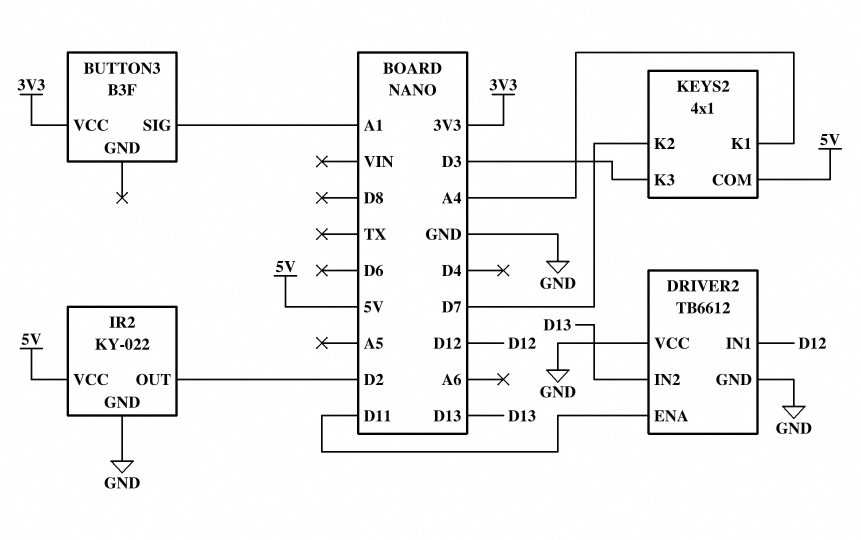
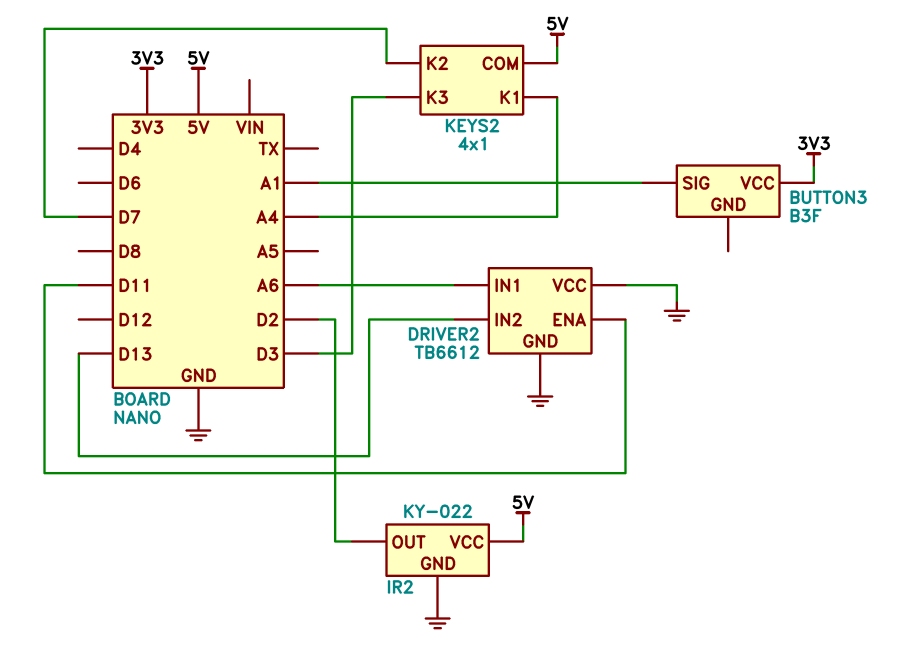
DRIVER2 pin IN1: D12 -> A6

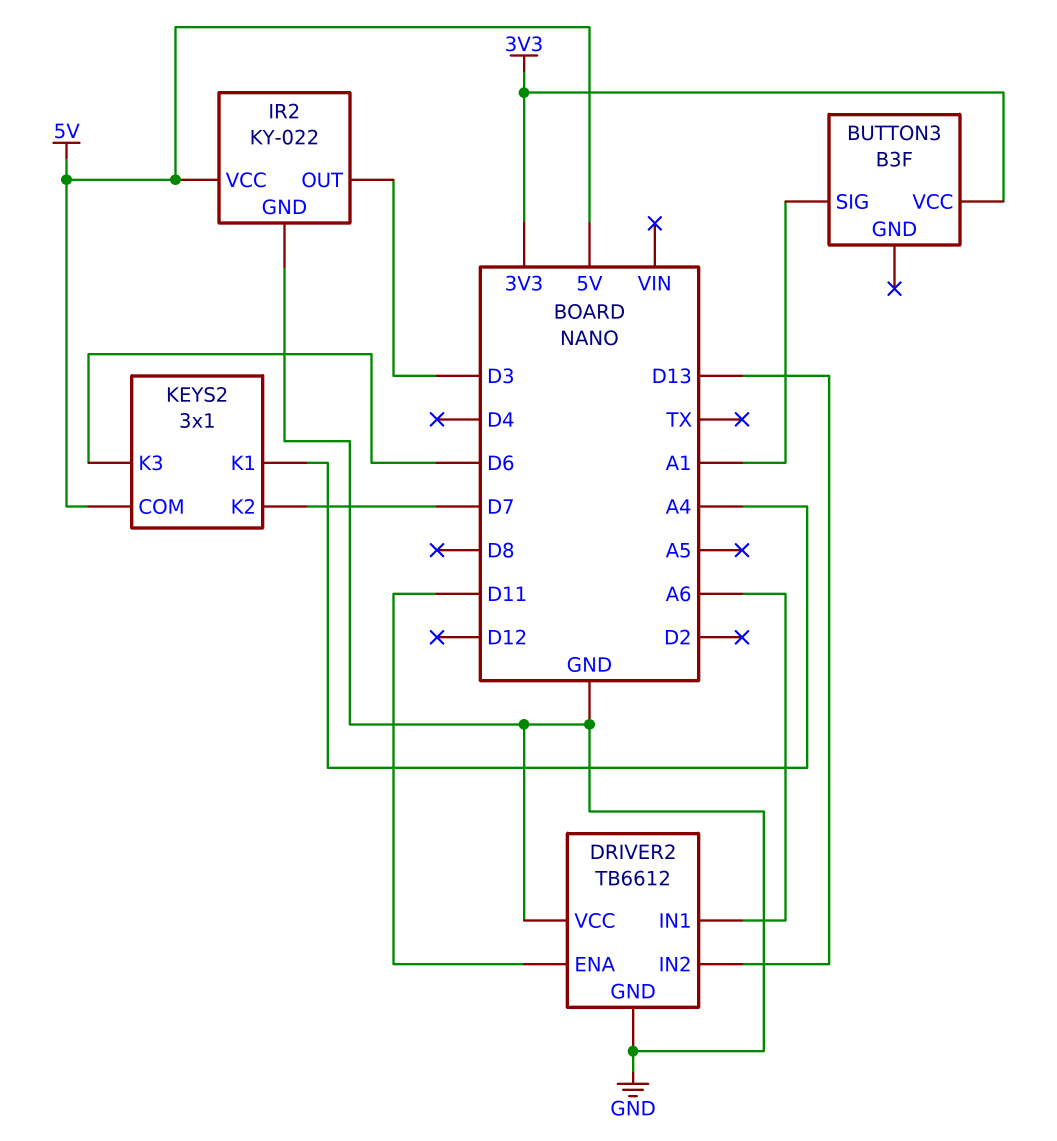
IR2 pin OUT: D2 -> D3
KEYS2: 4x1 -> 3x1
KEYS2 pin K3: D3 -> D6

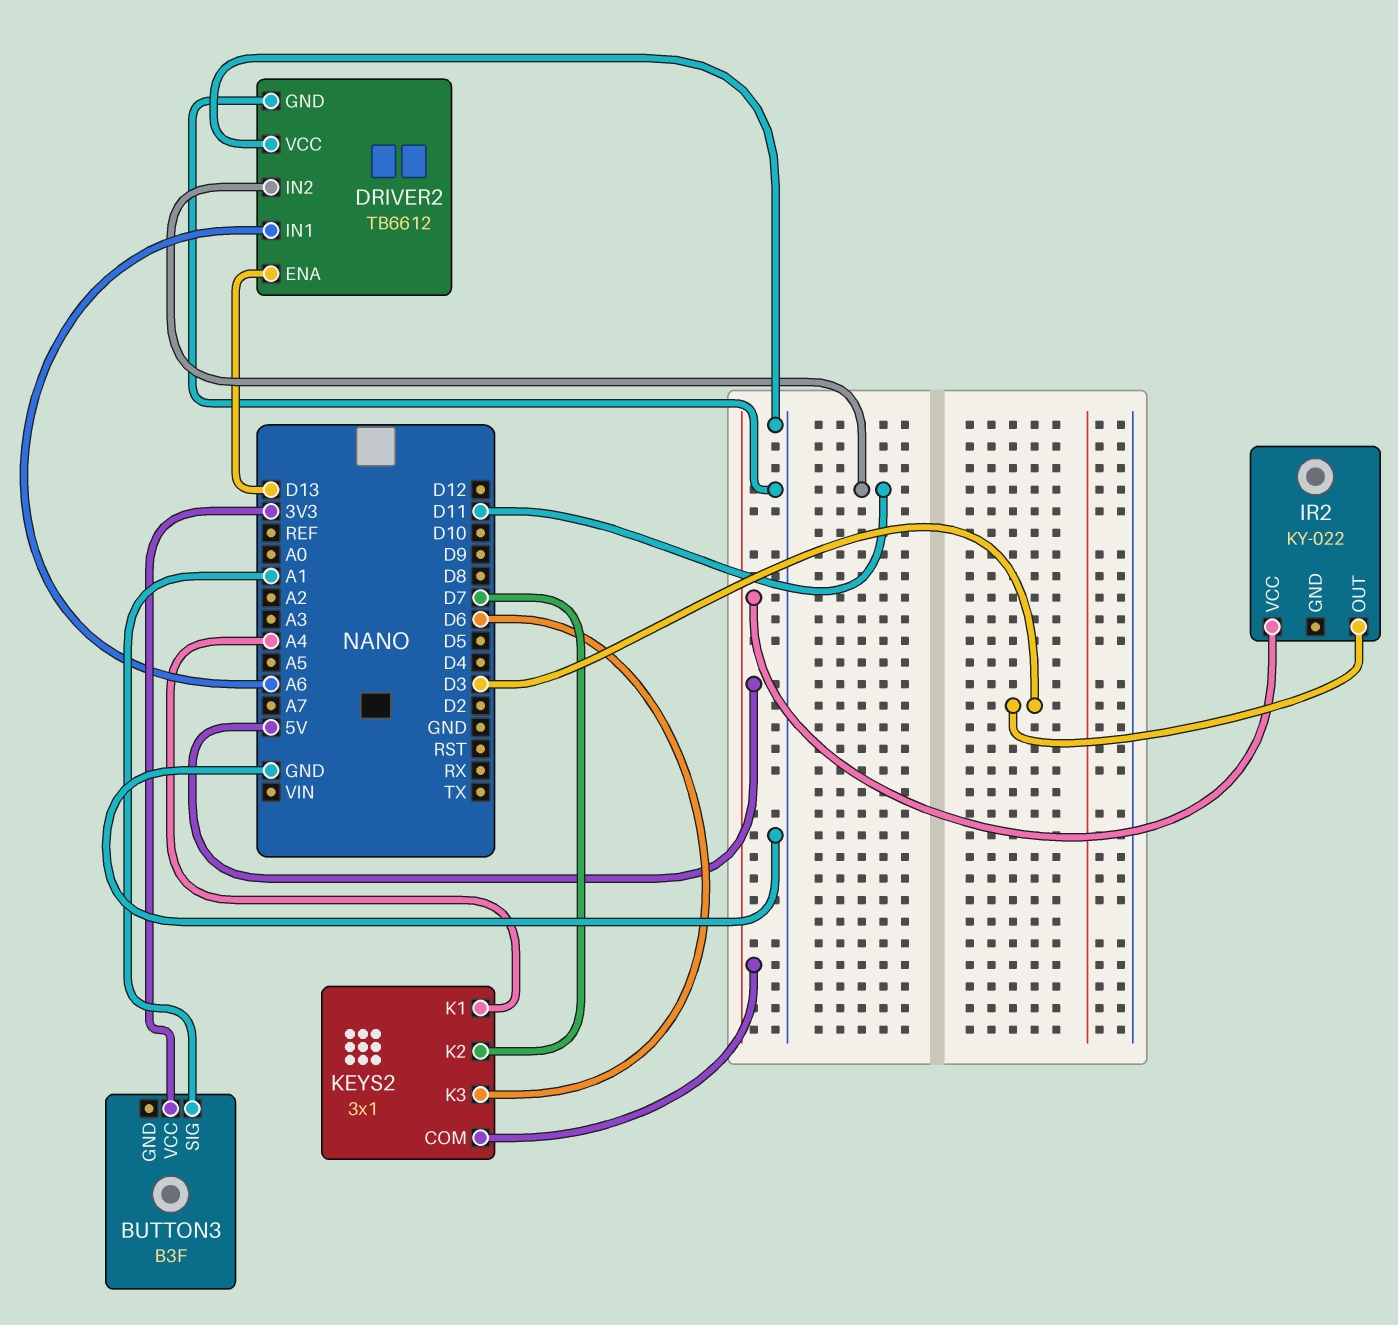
DRIVER2 pin ENA: D11 -> D13
DRIVER2 pin IN2: D13 -> D11
IR2 pin GND: GND -> none

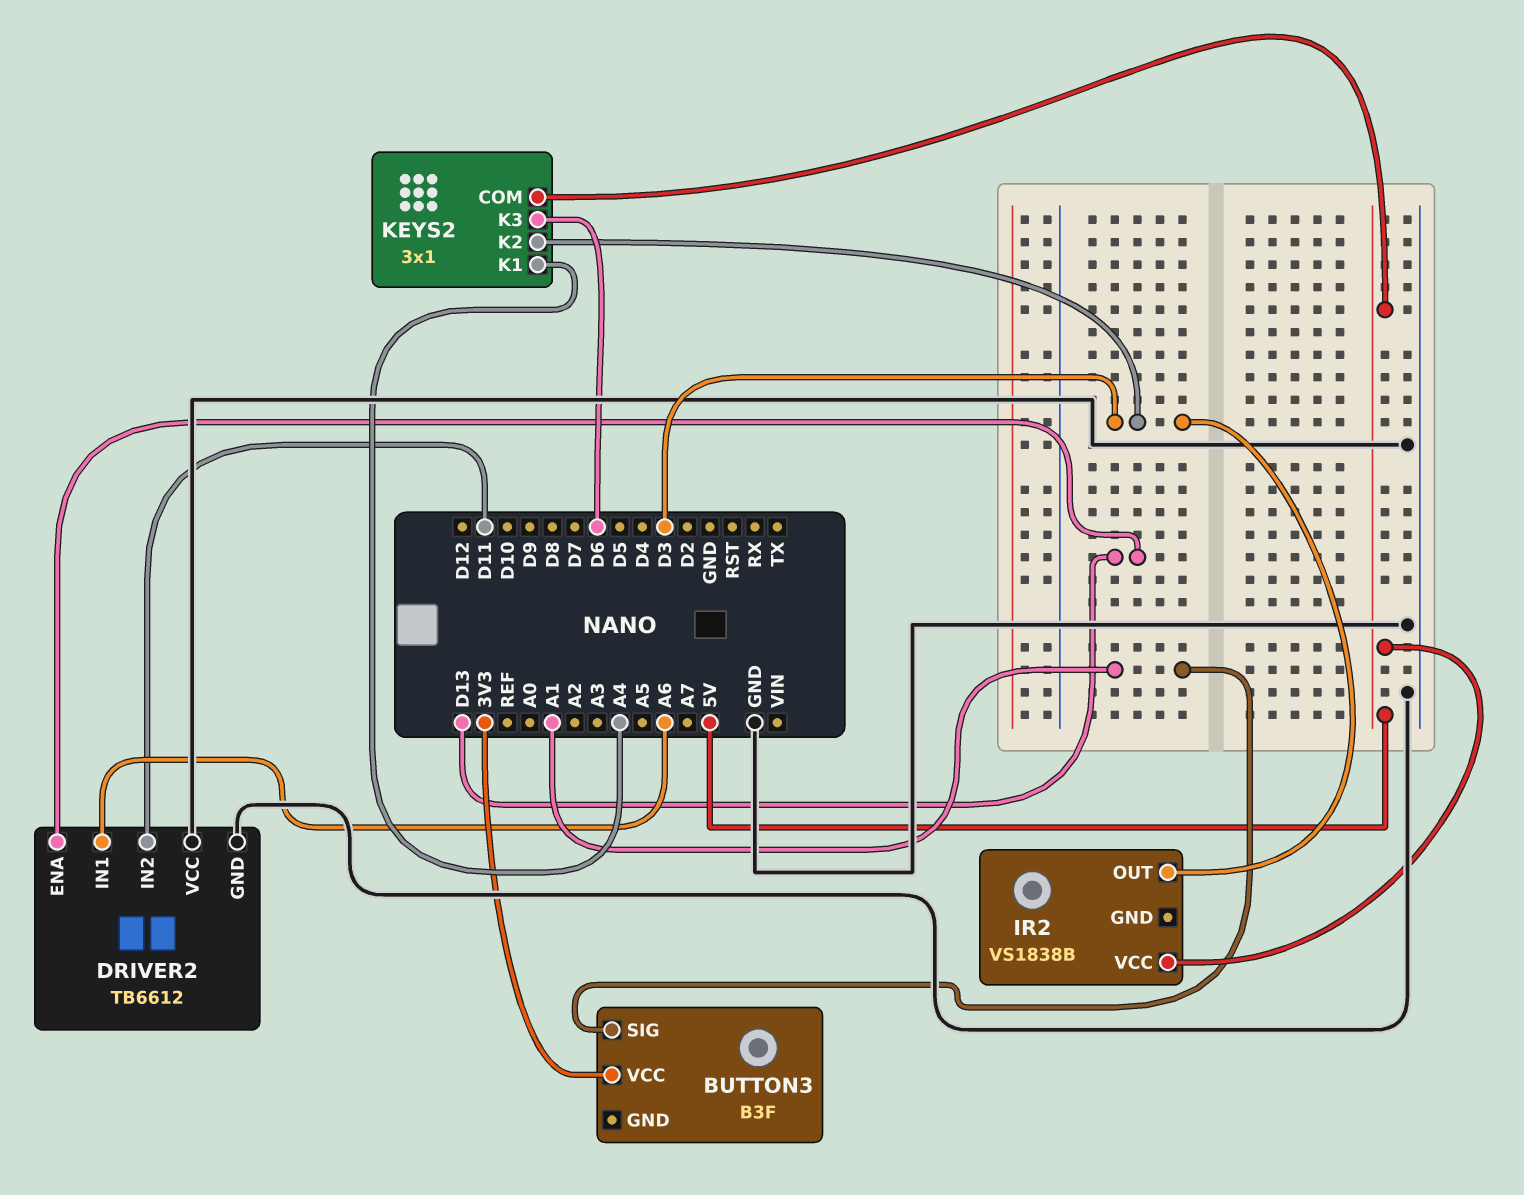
IR2: KY-022 -> VS1838B
KEYS2 pin K2: D7 -> D3

